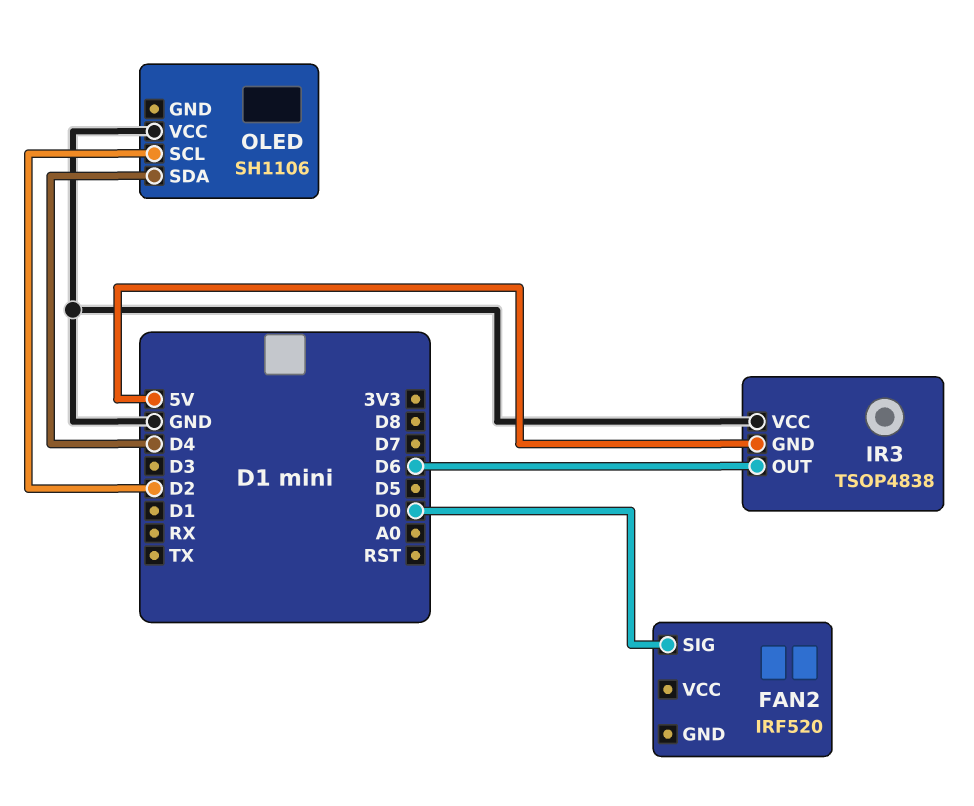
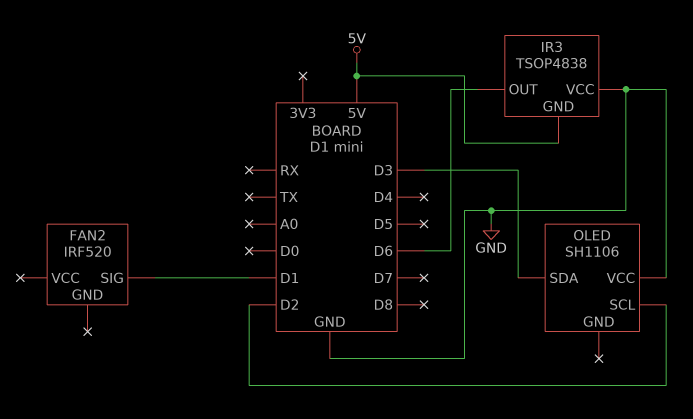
FAN2 pin SIG: D0 -> D1
OLED pin SDA: D4 -> D3

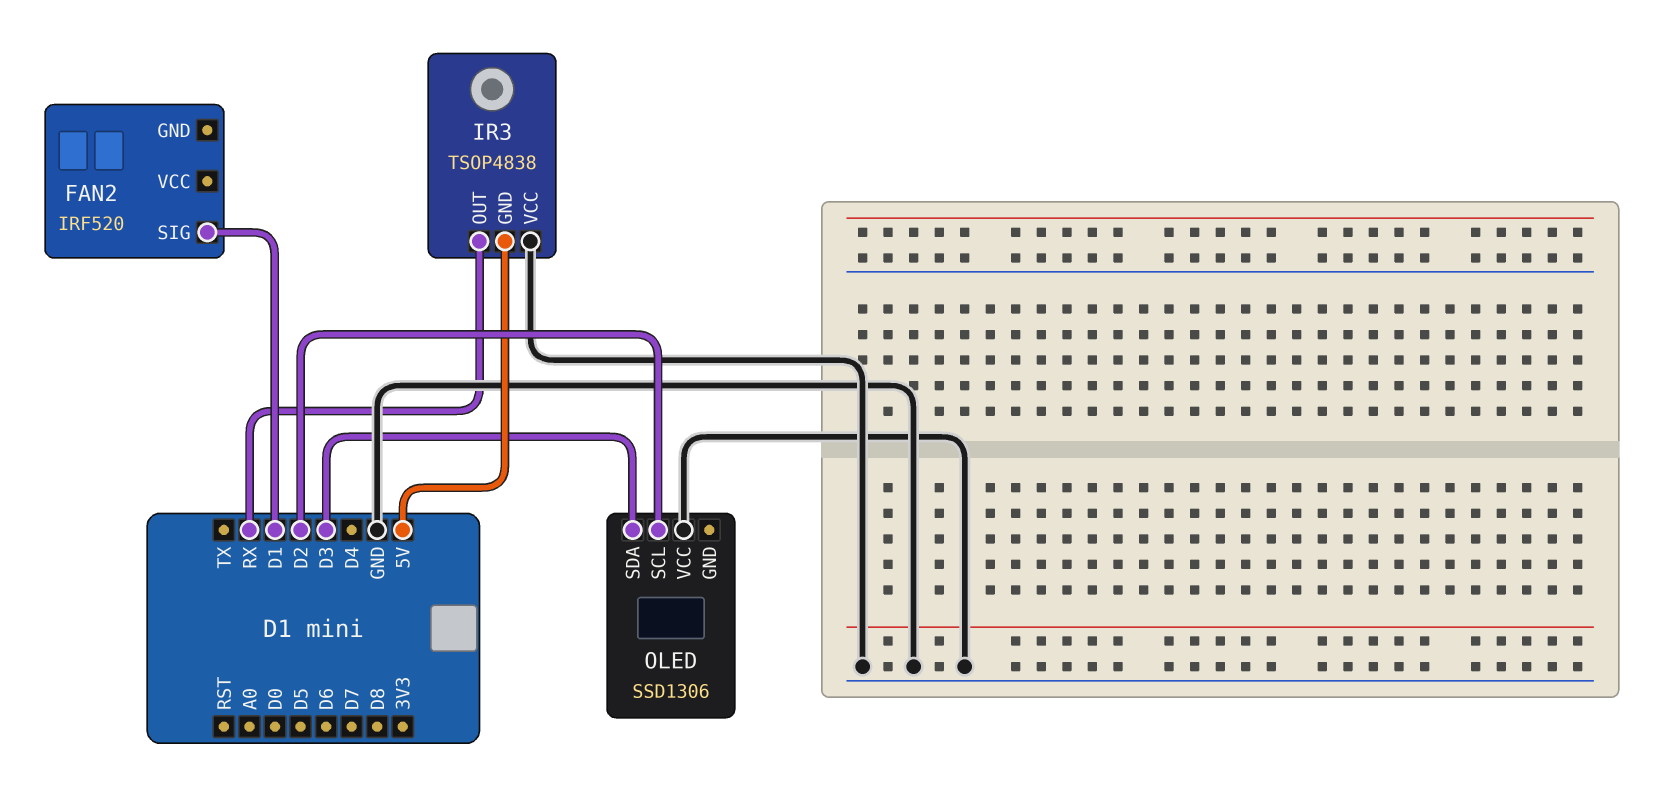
IR3 pin OUT: D6 -> RX
OLED: SH1106 -> SSD1306

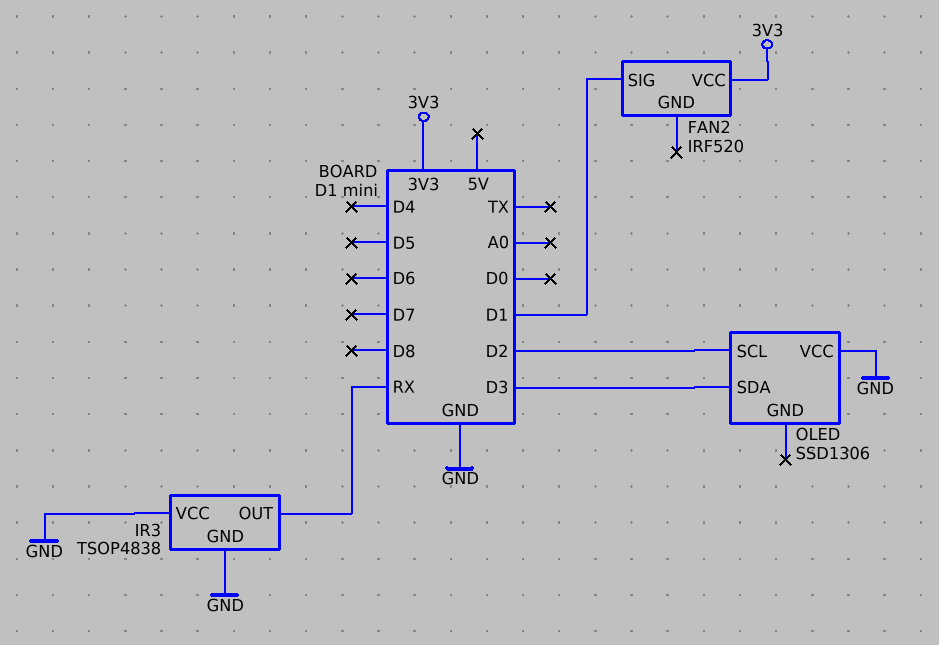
FAN2 pin VCC: none -> 3V3
IR3 pin GND: 5V -> GND

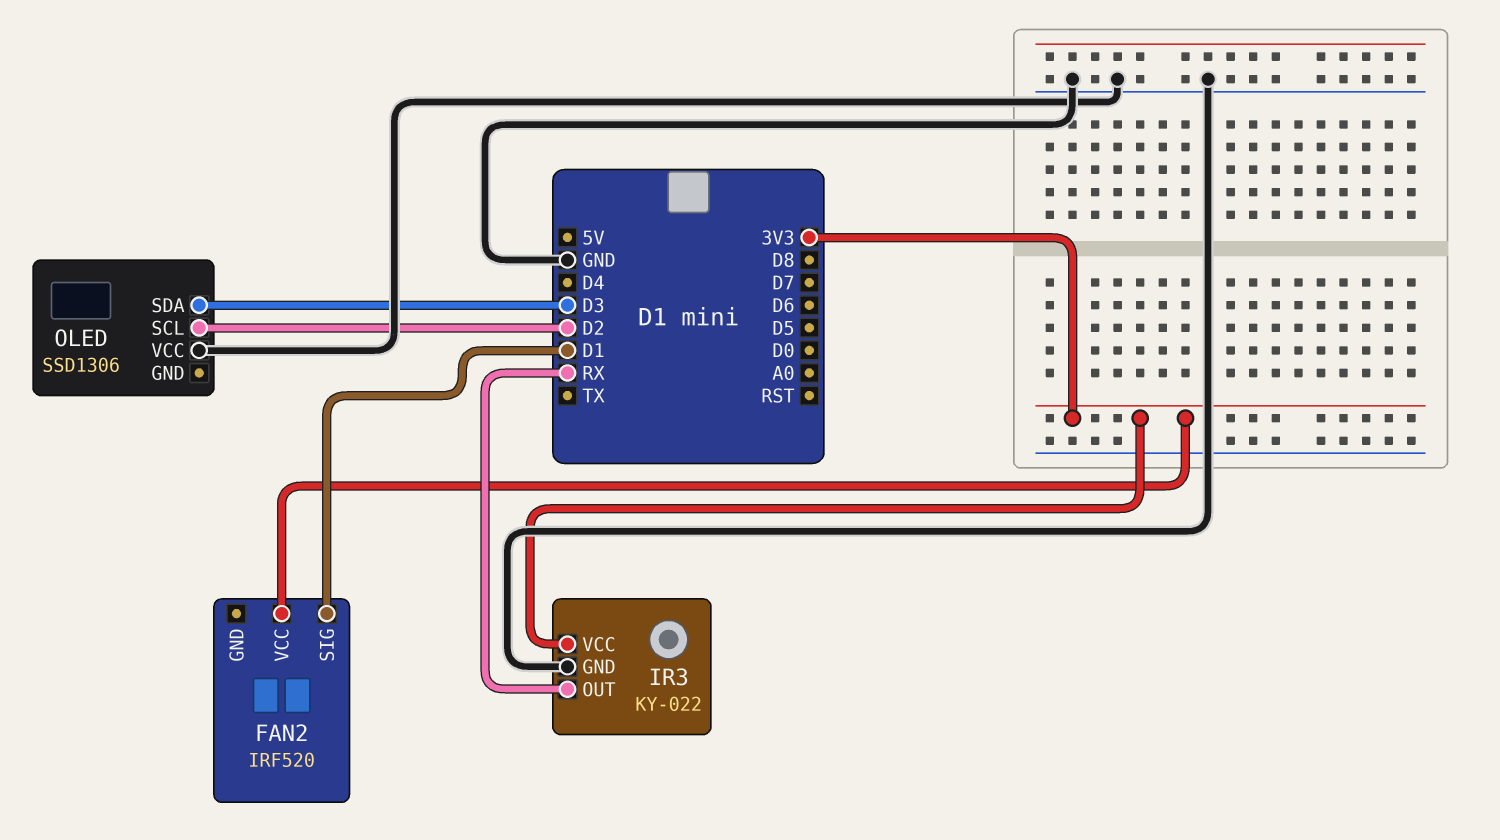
IR3: TSOP4838 -> KY-022
IR3 pin VCC: GND -> 3V3

